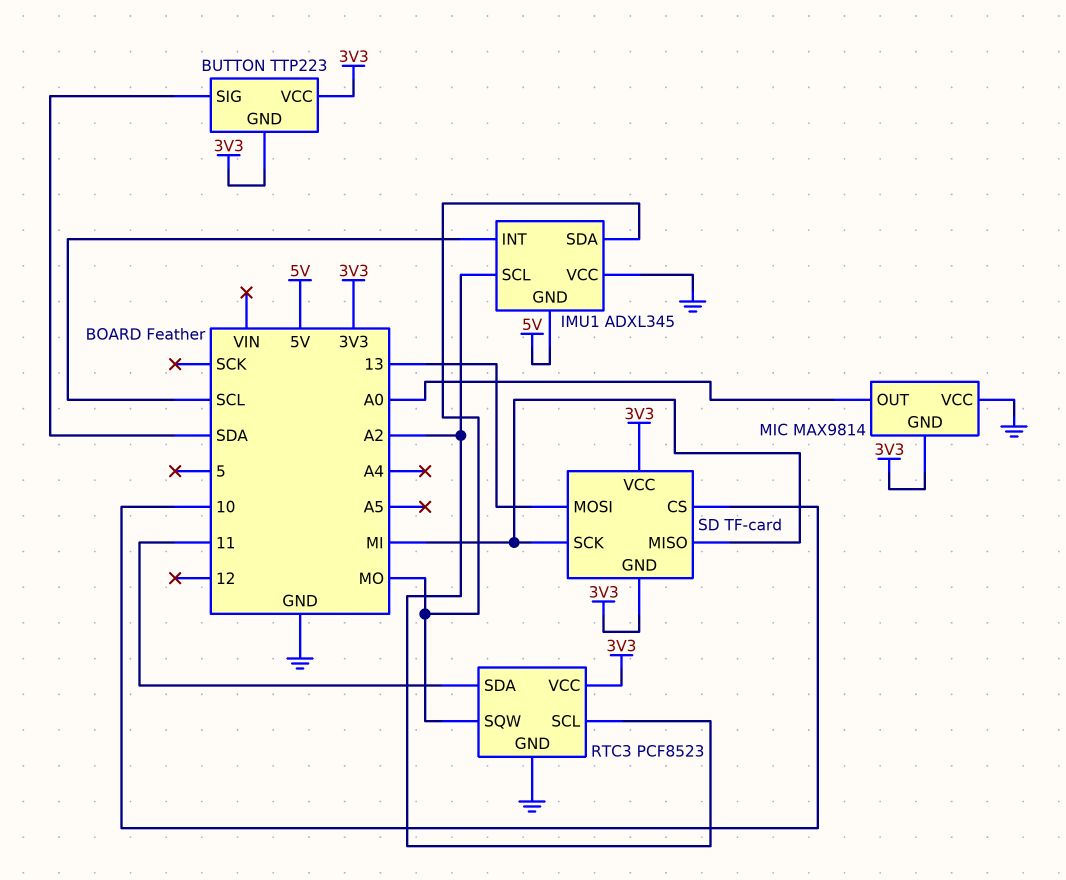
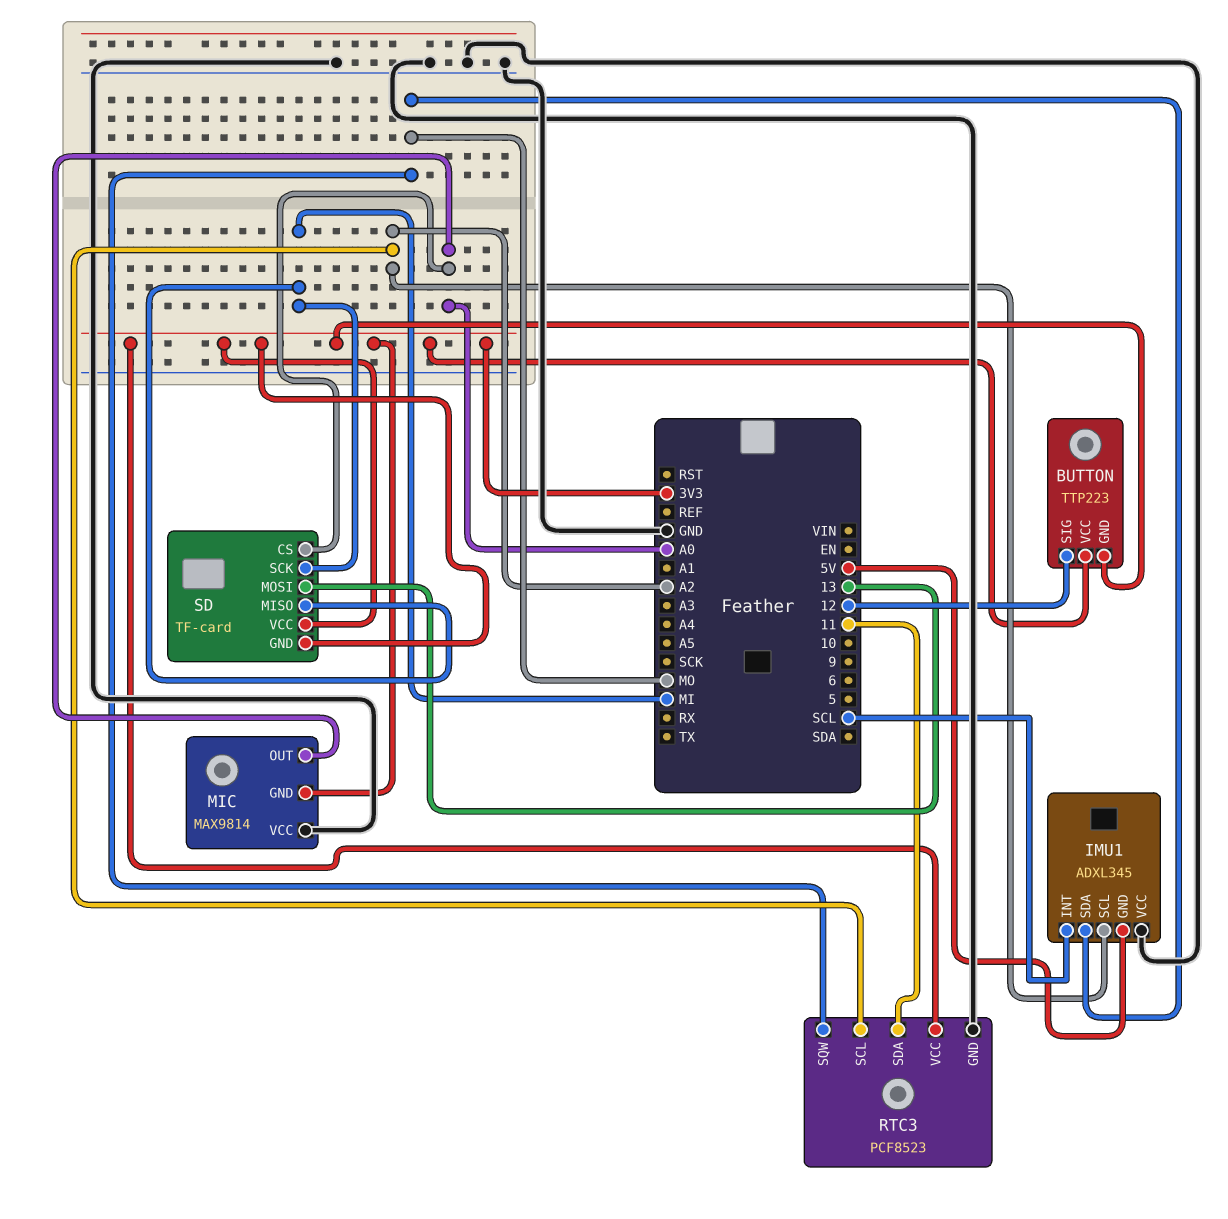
BUTTON pin SIG: SDA -> 12
SD pin CS: 10 -> A0

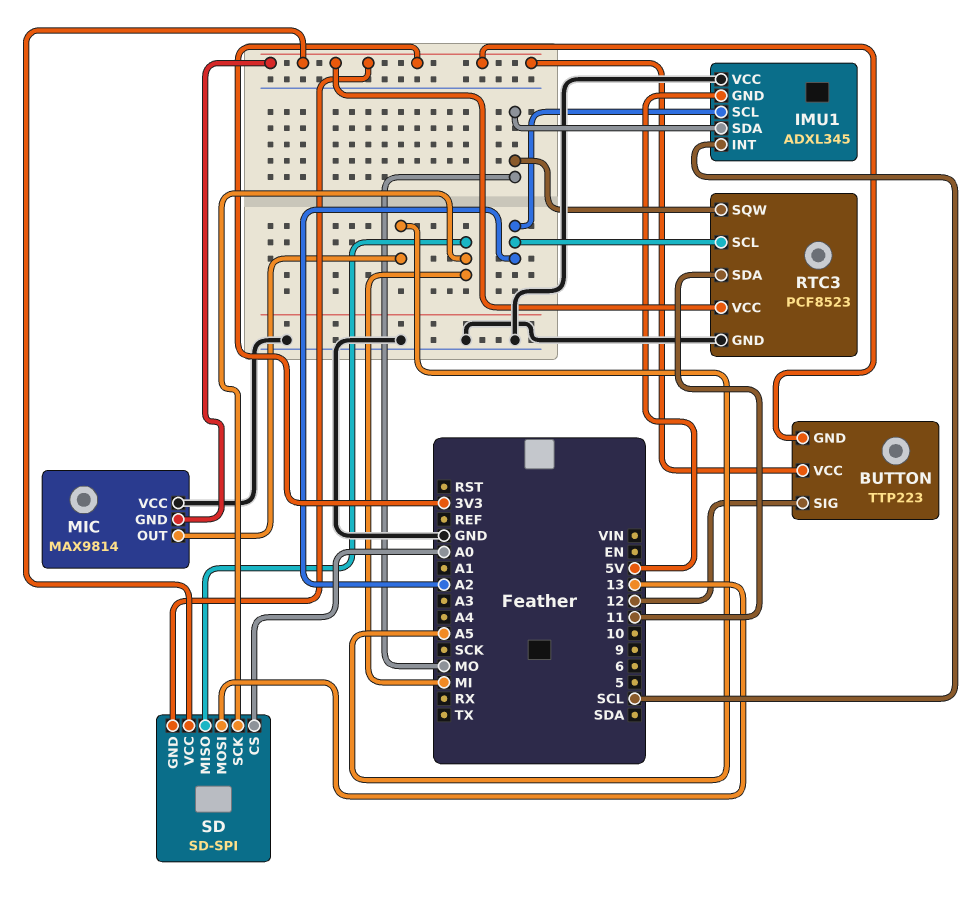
MIC pin OUT: A0 -> A5
SD: TF-card -> SD-SPI

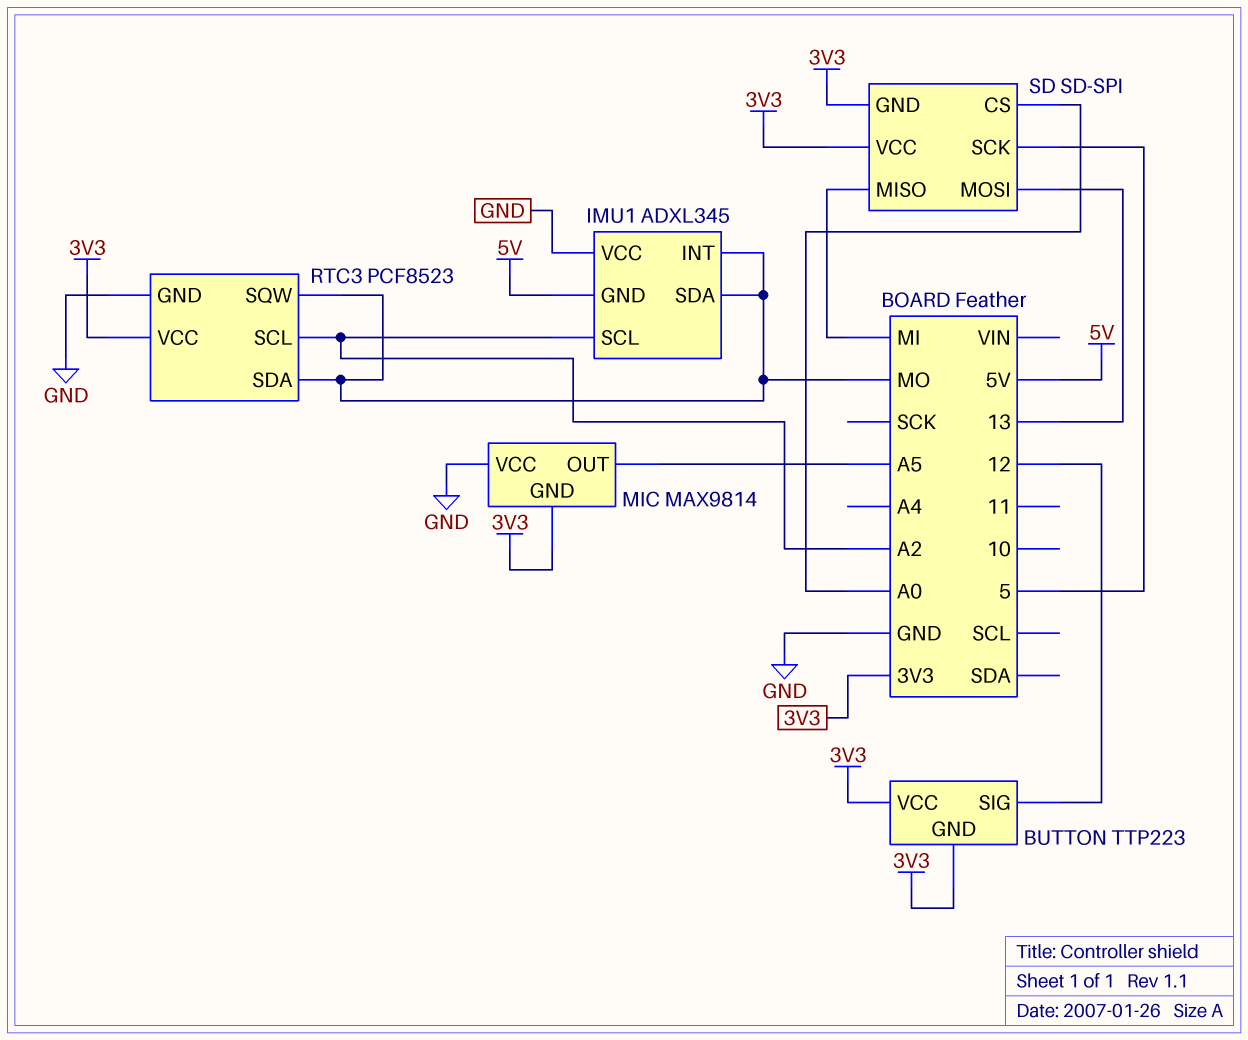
IMU1 pin INT: SCL -> MO
RTC3 pin SDA: 11 -> MO
SD pin SCK: MI -> 5

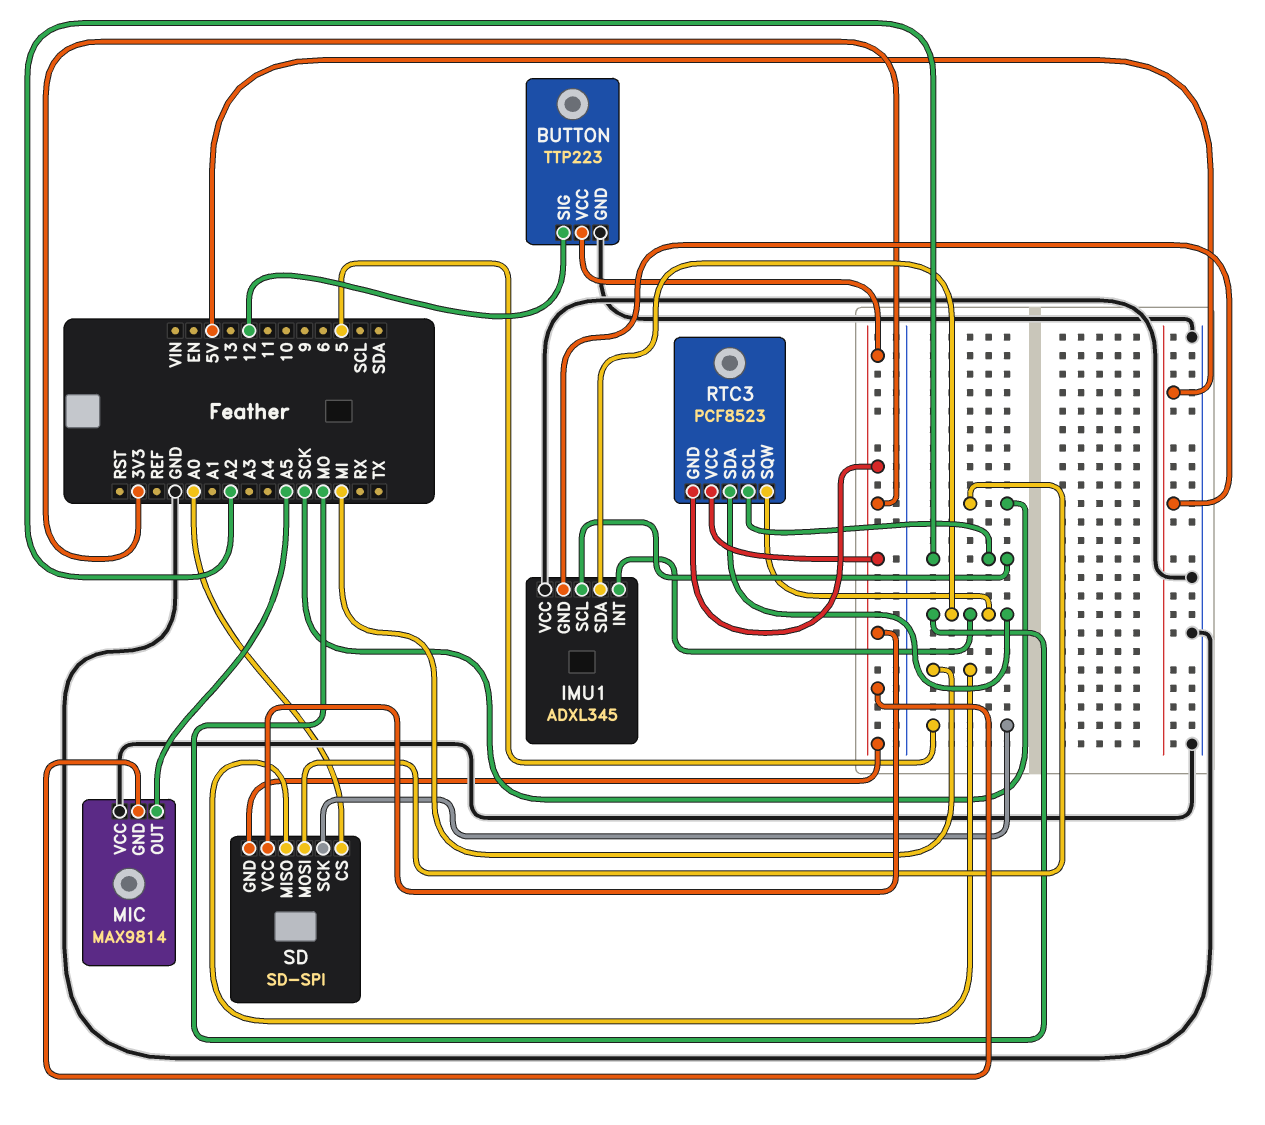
BUTTON pin GND: 3V3 -> GND
RTC3 pin GND: GND -> 3V3
SD pin MOSI: 13 -> SCK

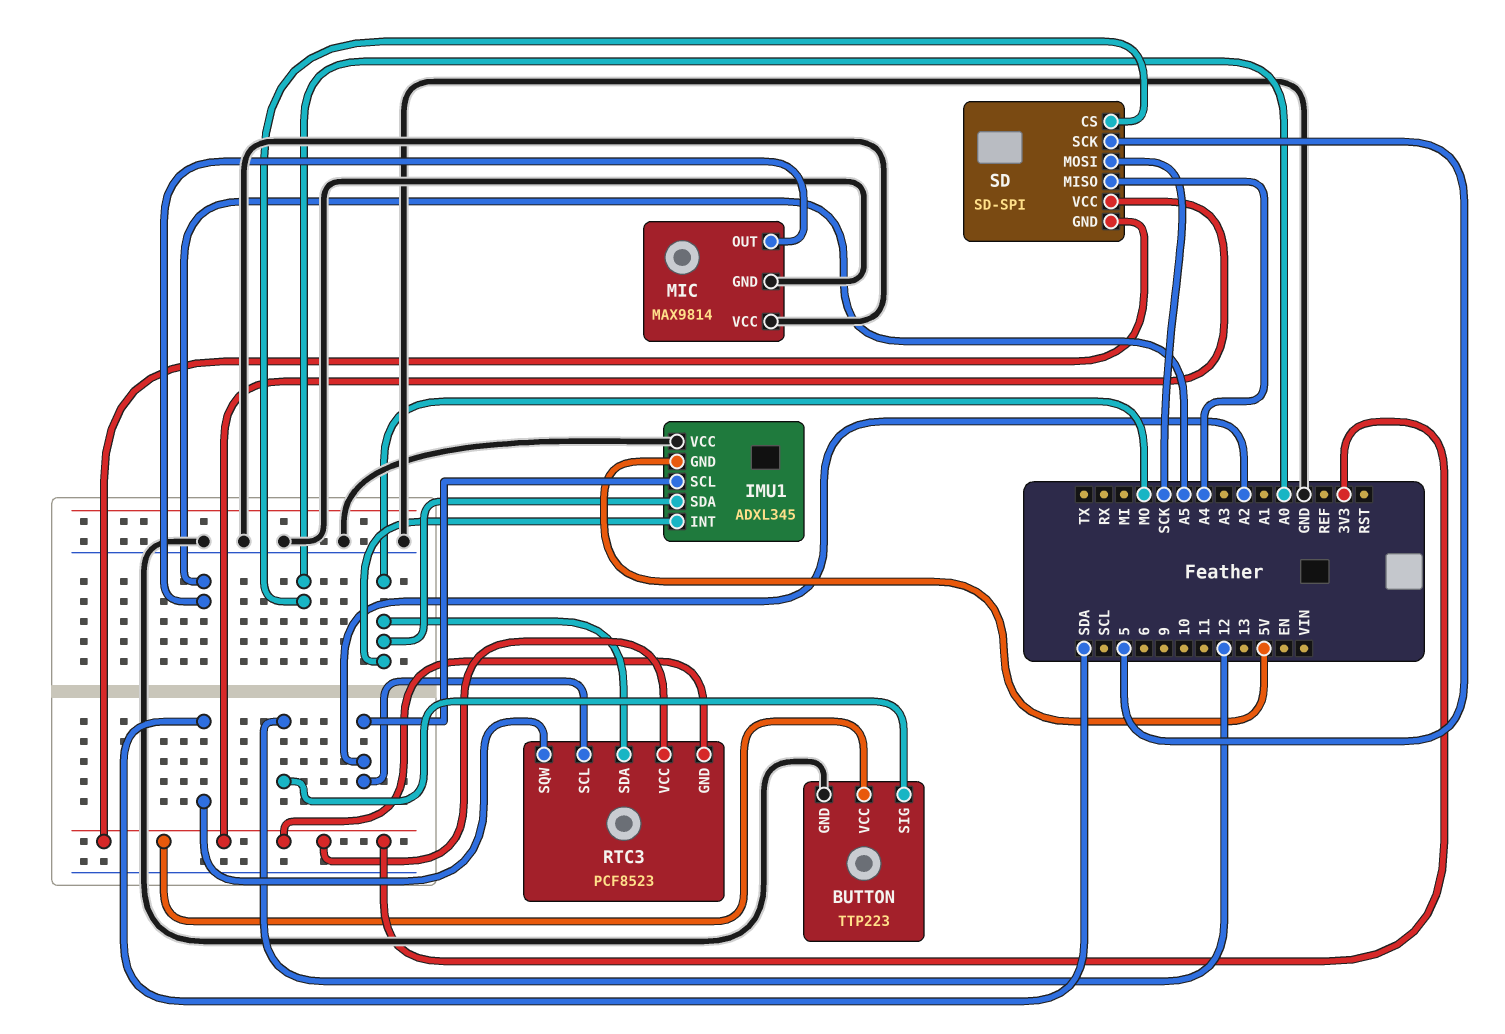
MIC pin GND: 3V3 -> GND
RTC3 pin SQW: MO -> SDA
SD pin MISO: MI -> A4

